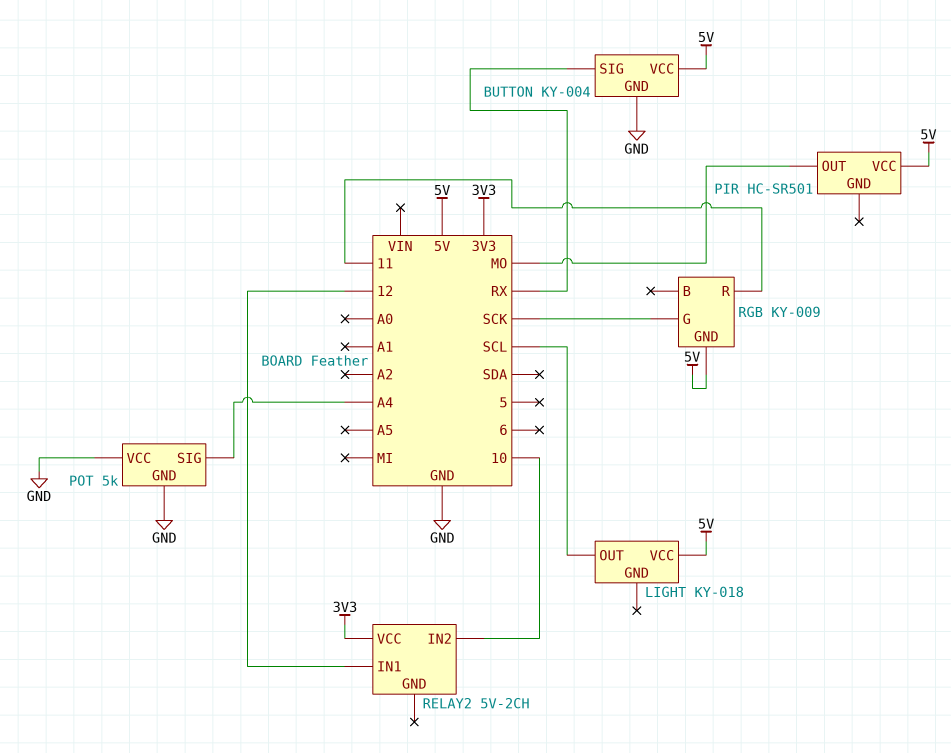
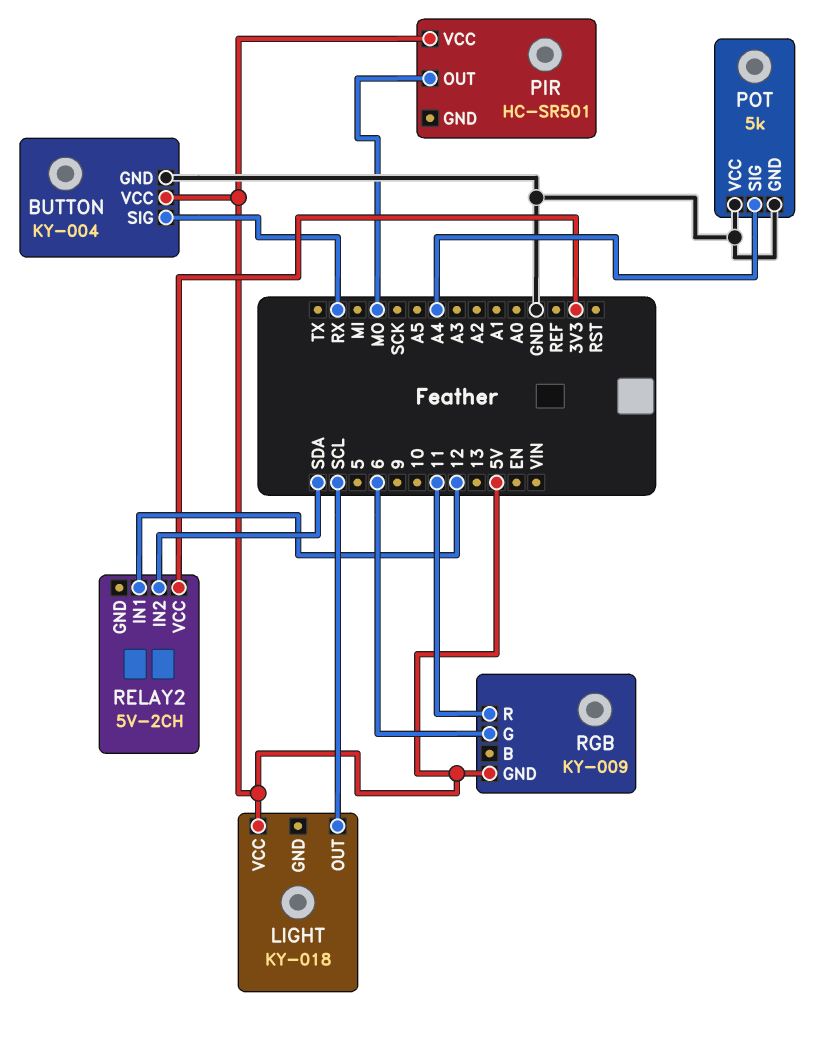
RELAY2 pin IN2: 10 -> SDA
RGB pin G: SCK -> 6

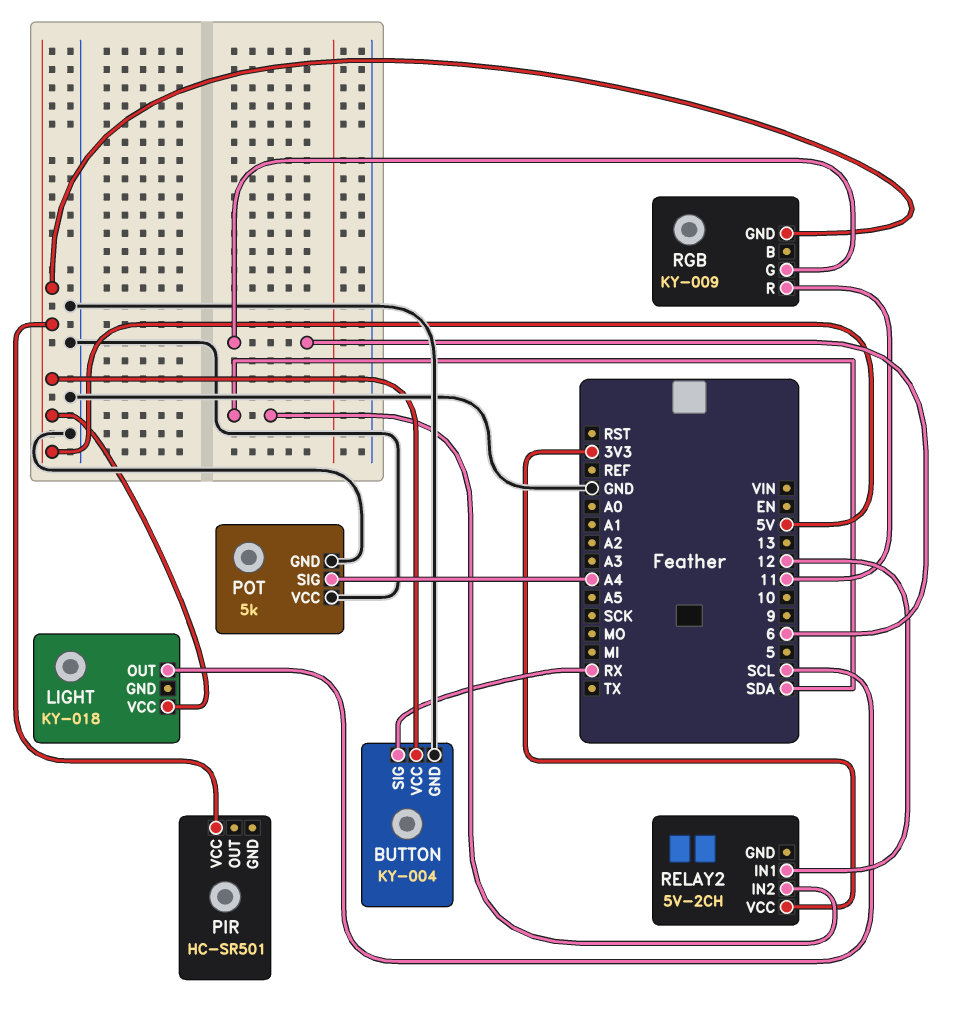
PIR pin OUT: MO -> none

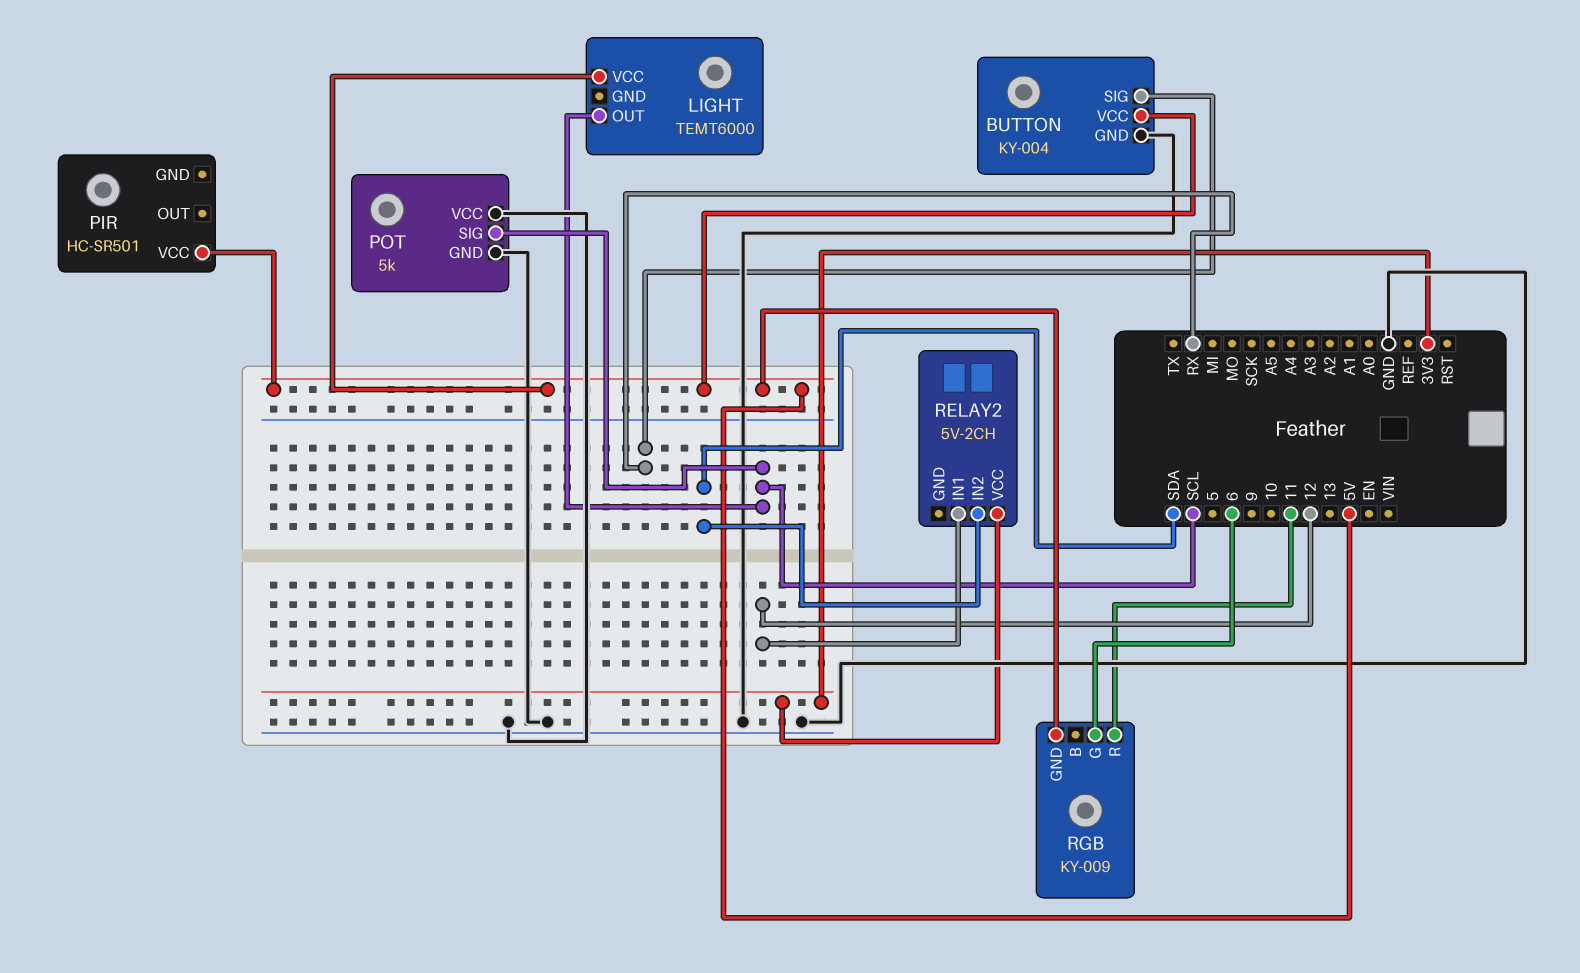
LIGHT: KY-018 -> TEMT6000
POT pin SIG: A4 -> SCL

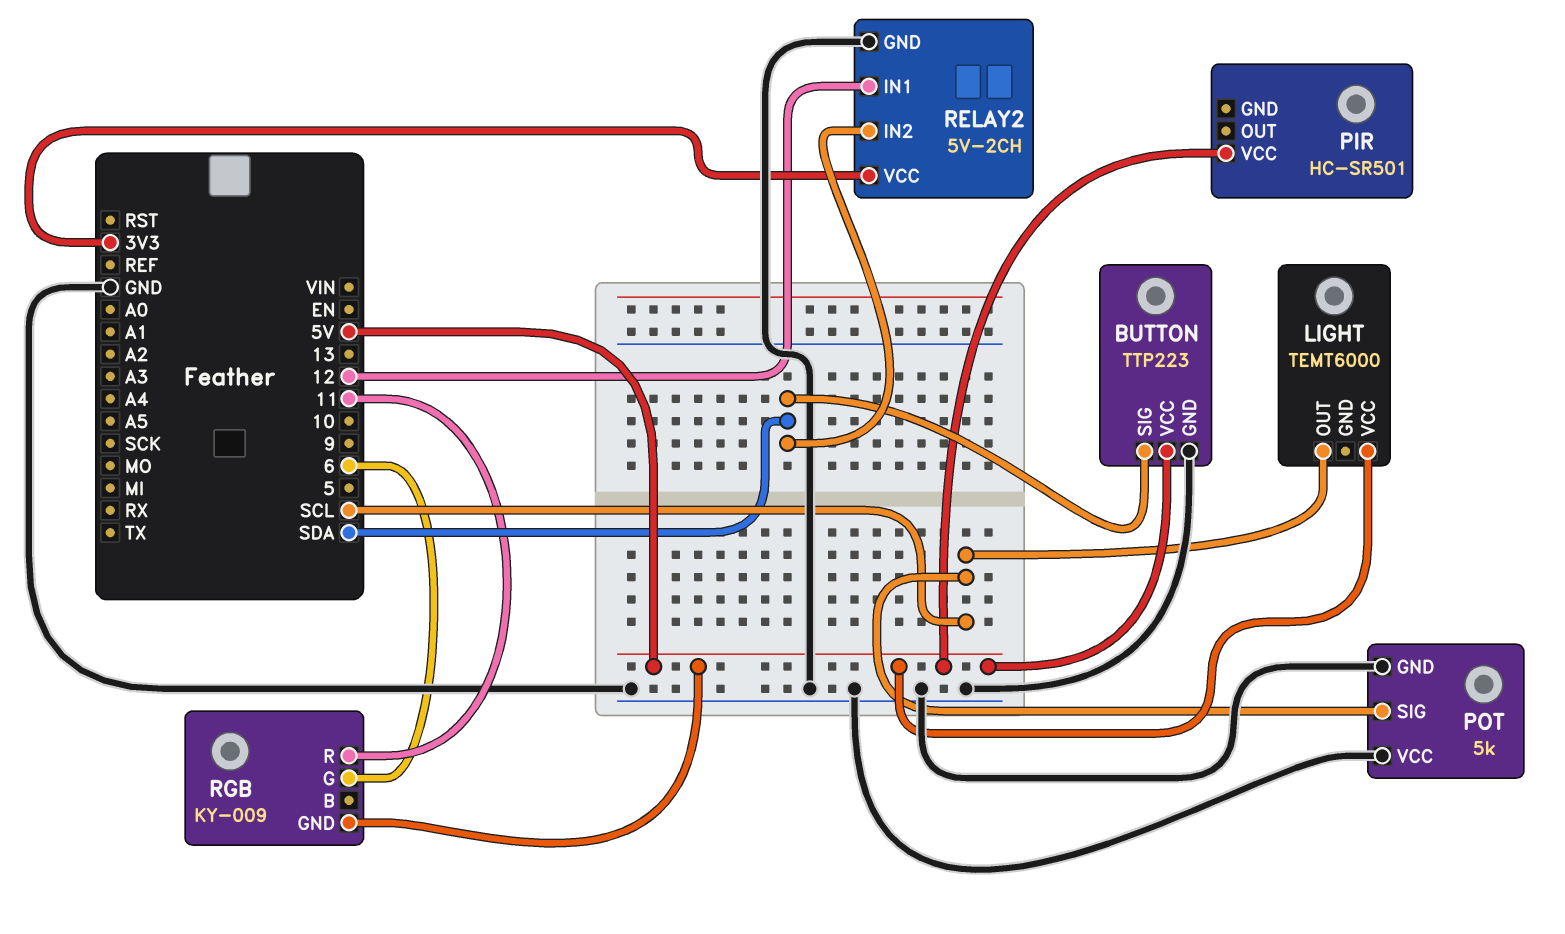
BUTTON: KY-004 -> TTP223
BUTTON pin SIG: RX -> SDA
RELAY2 pin GND: none -> GND

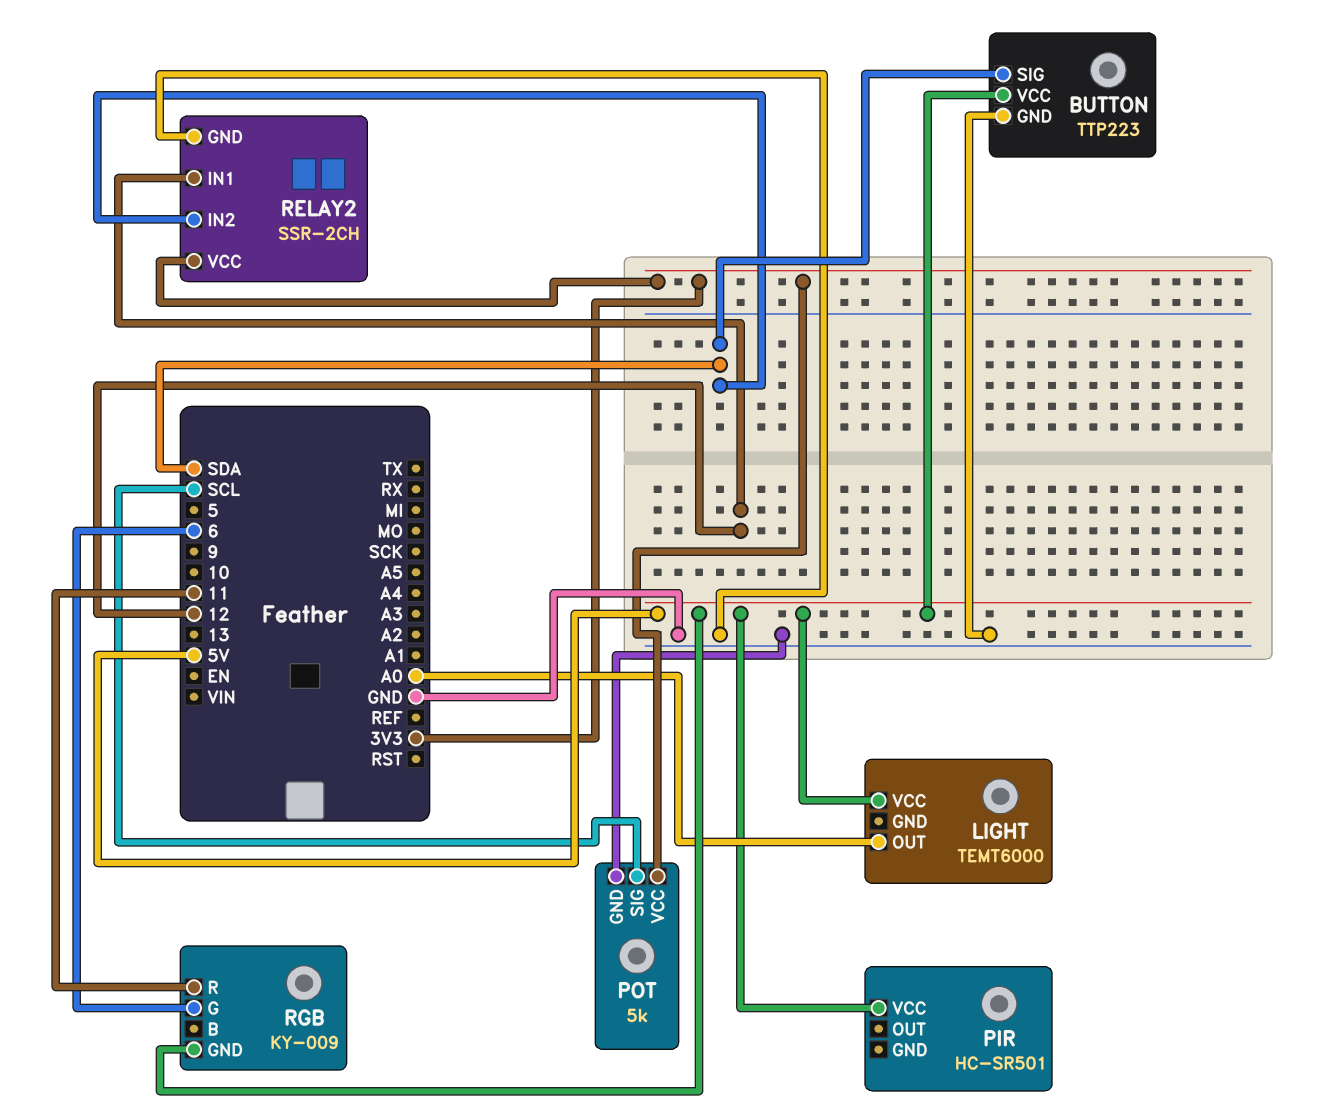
LIGHT pin OUT: SCL -> A0
POT pin VCC: GND -> 3V3
RELAY2: 5V-2CH -> SSR-2CH

